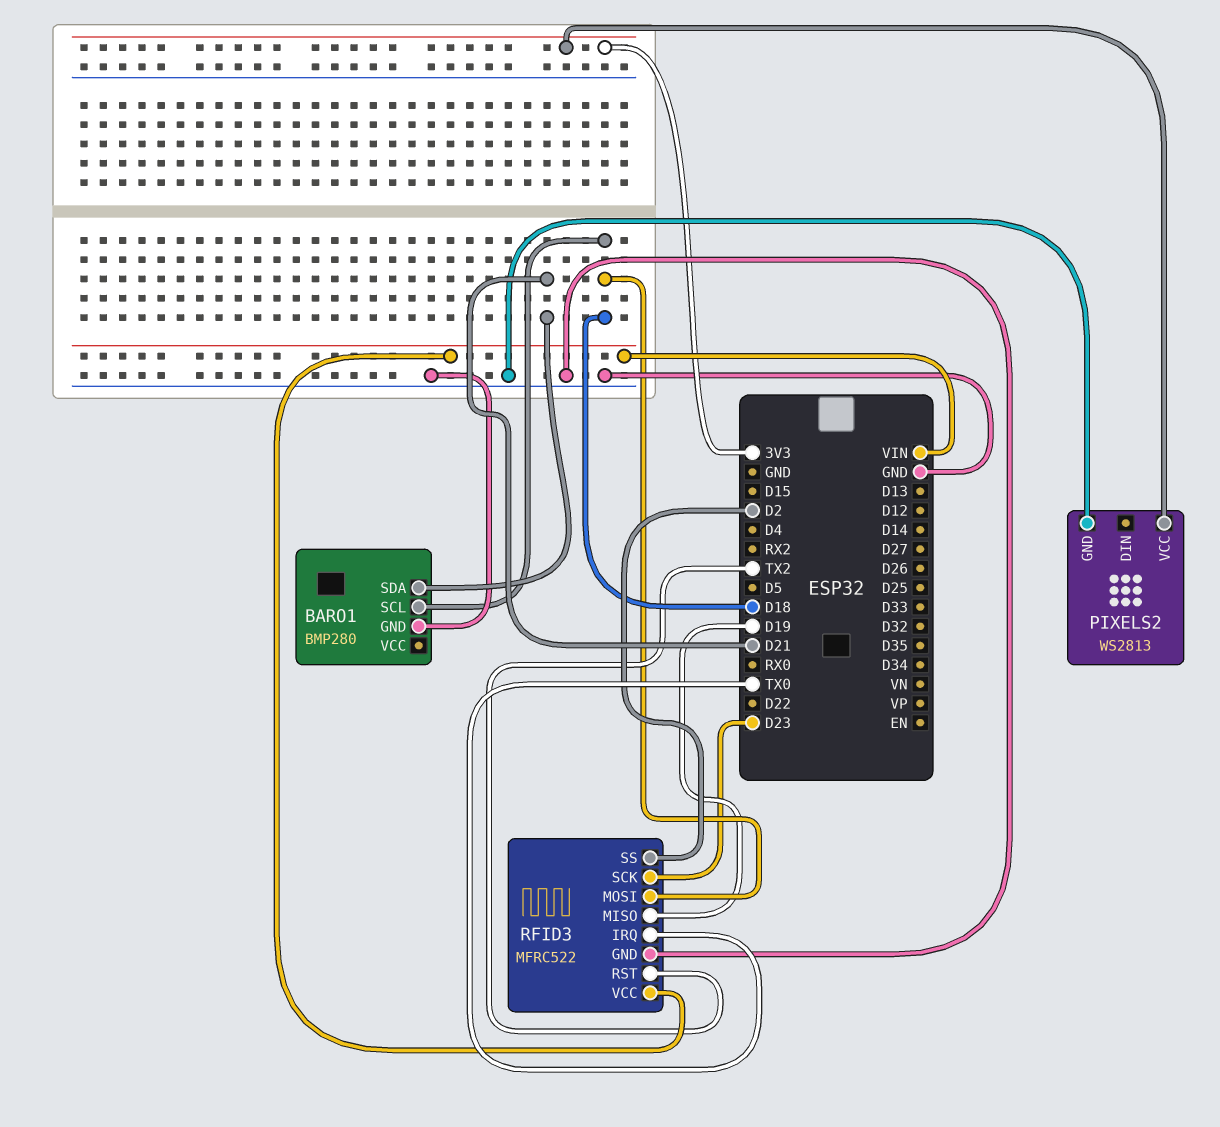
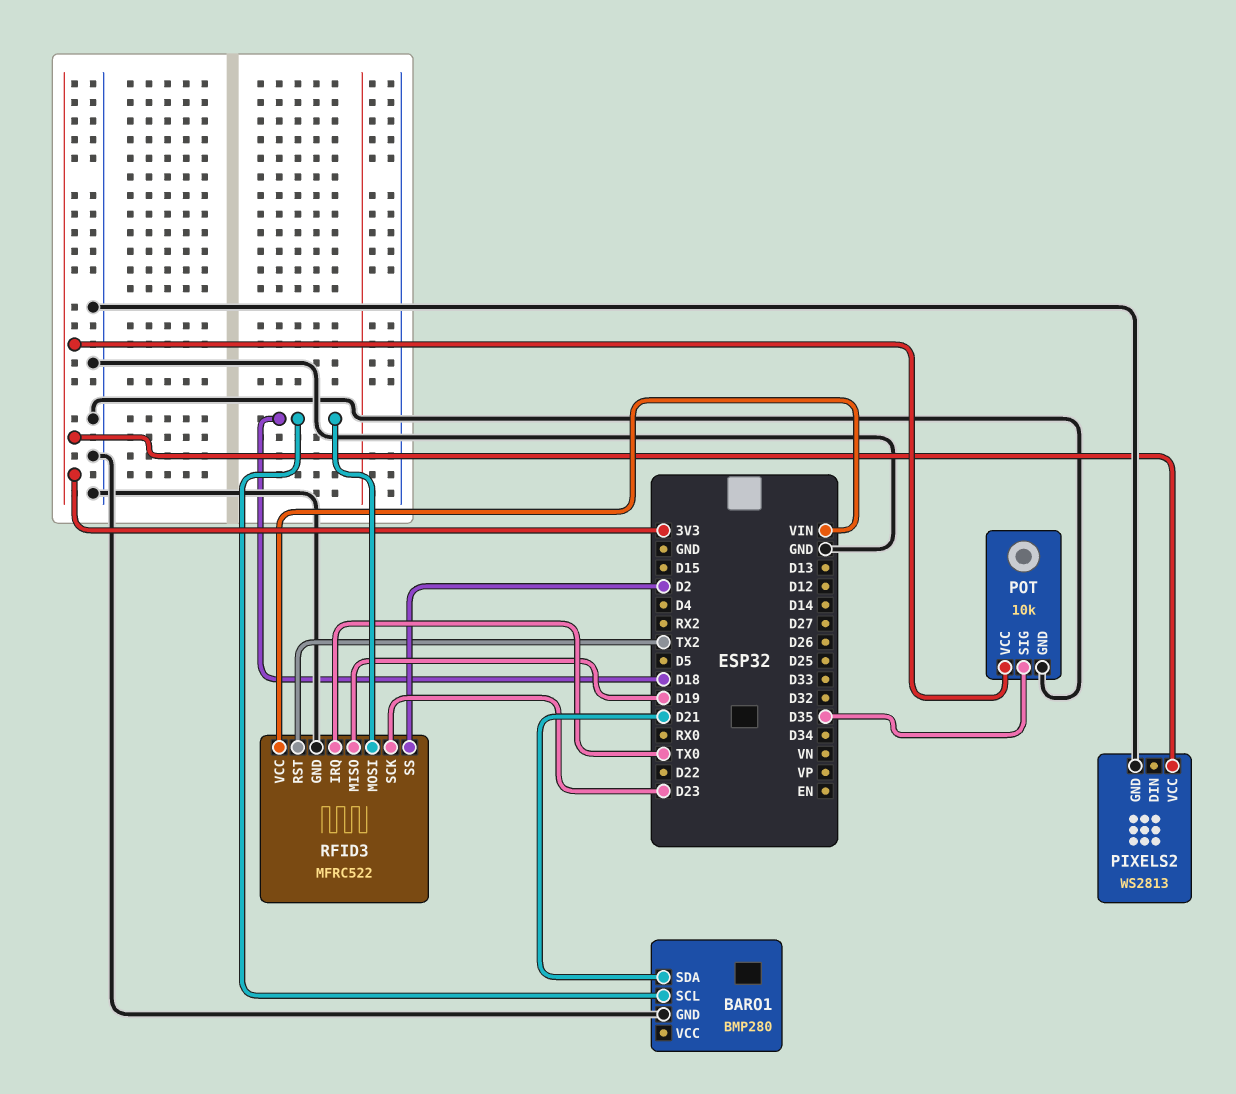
POT: none -> 10k
POT pin GND: none -> GND
POT pin SIG: none -> D35
POT pin VCC: none -> 3V3

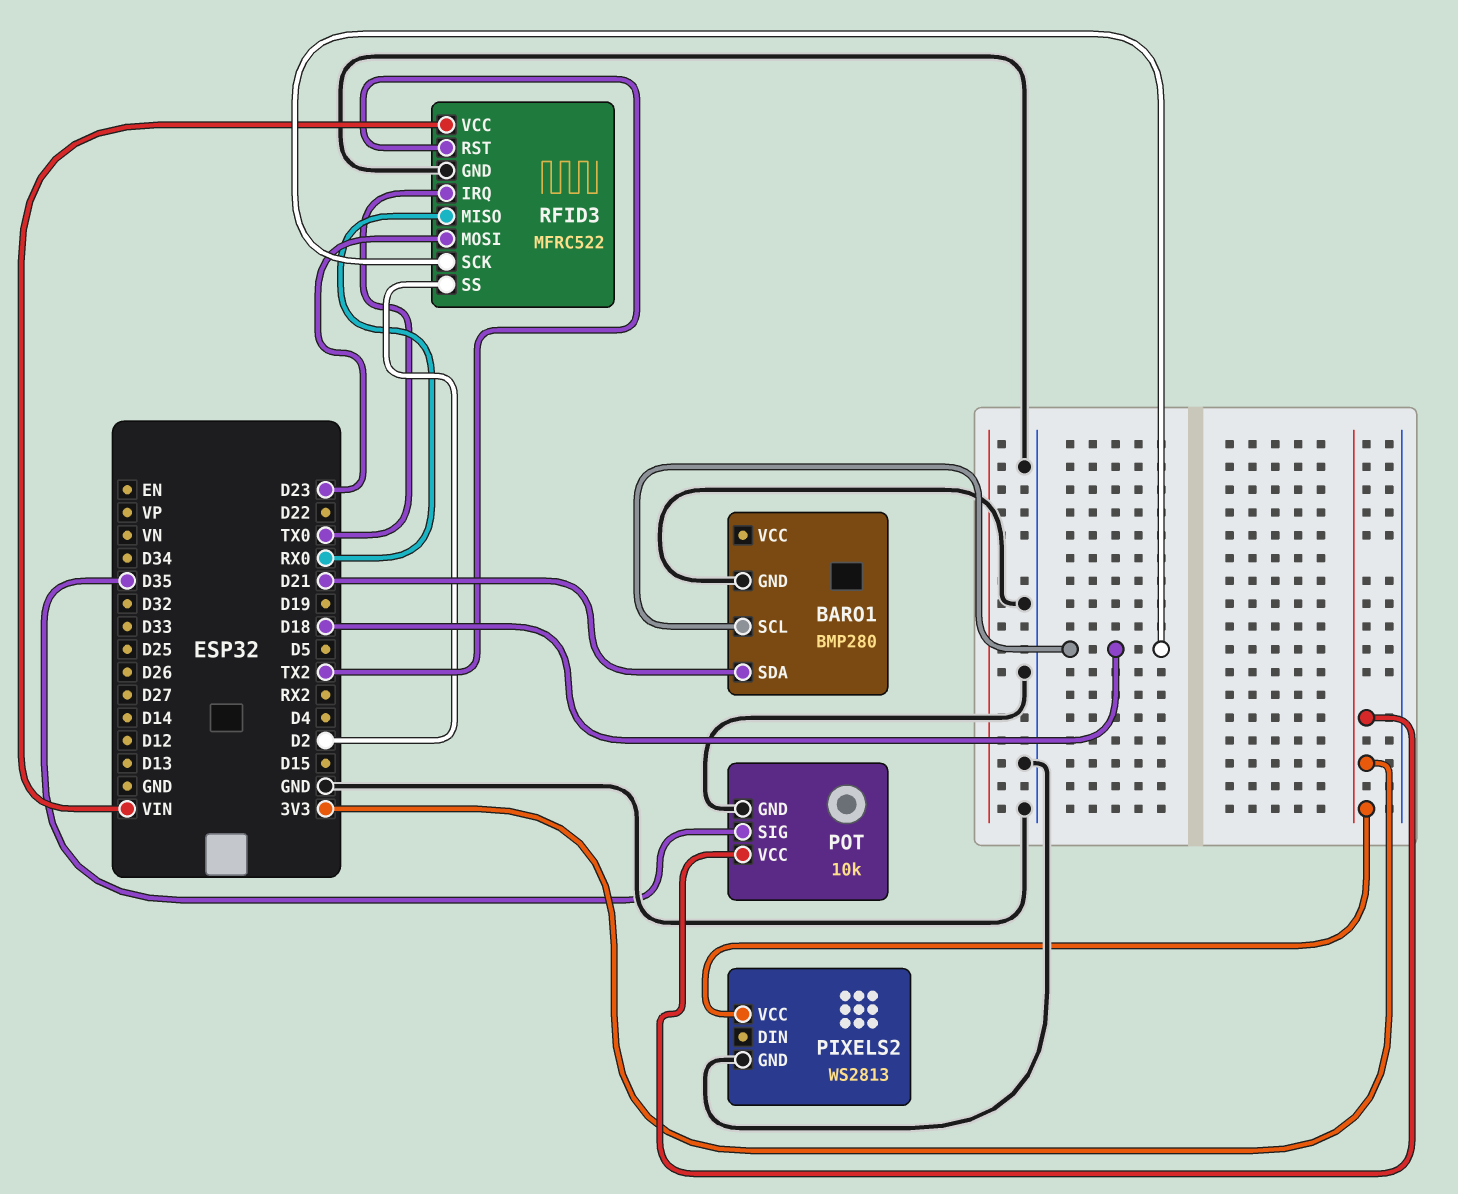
RFID3 pin MISO: D19 -> RX0
RFID3 pin MOSI: D18 -> D23
RFID3 pin SCK: D23 -> D18

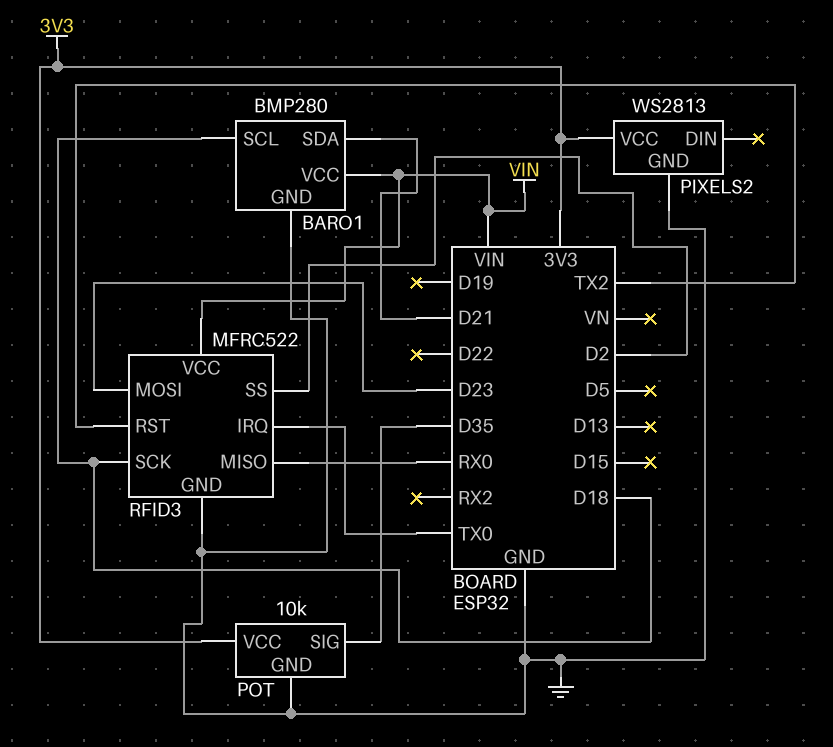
BARO1 pin VCC: none -> VIN

